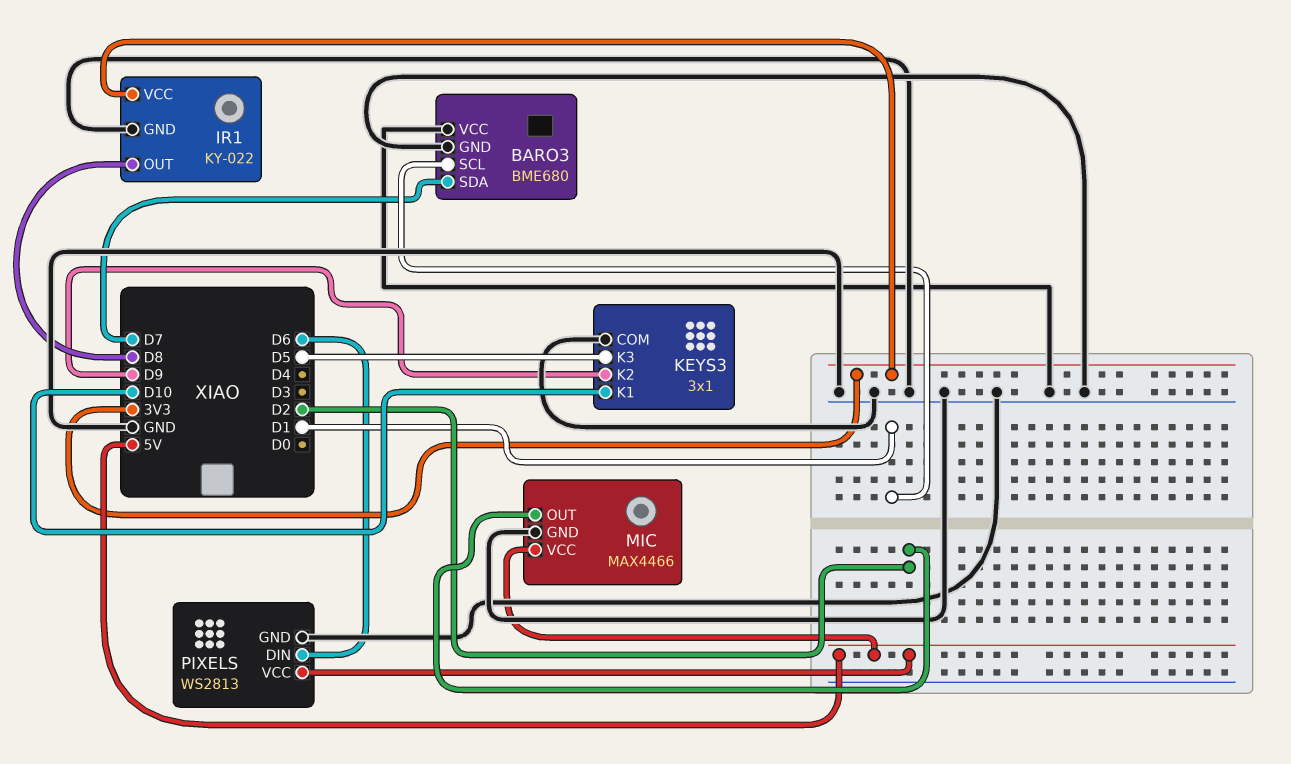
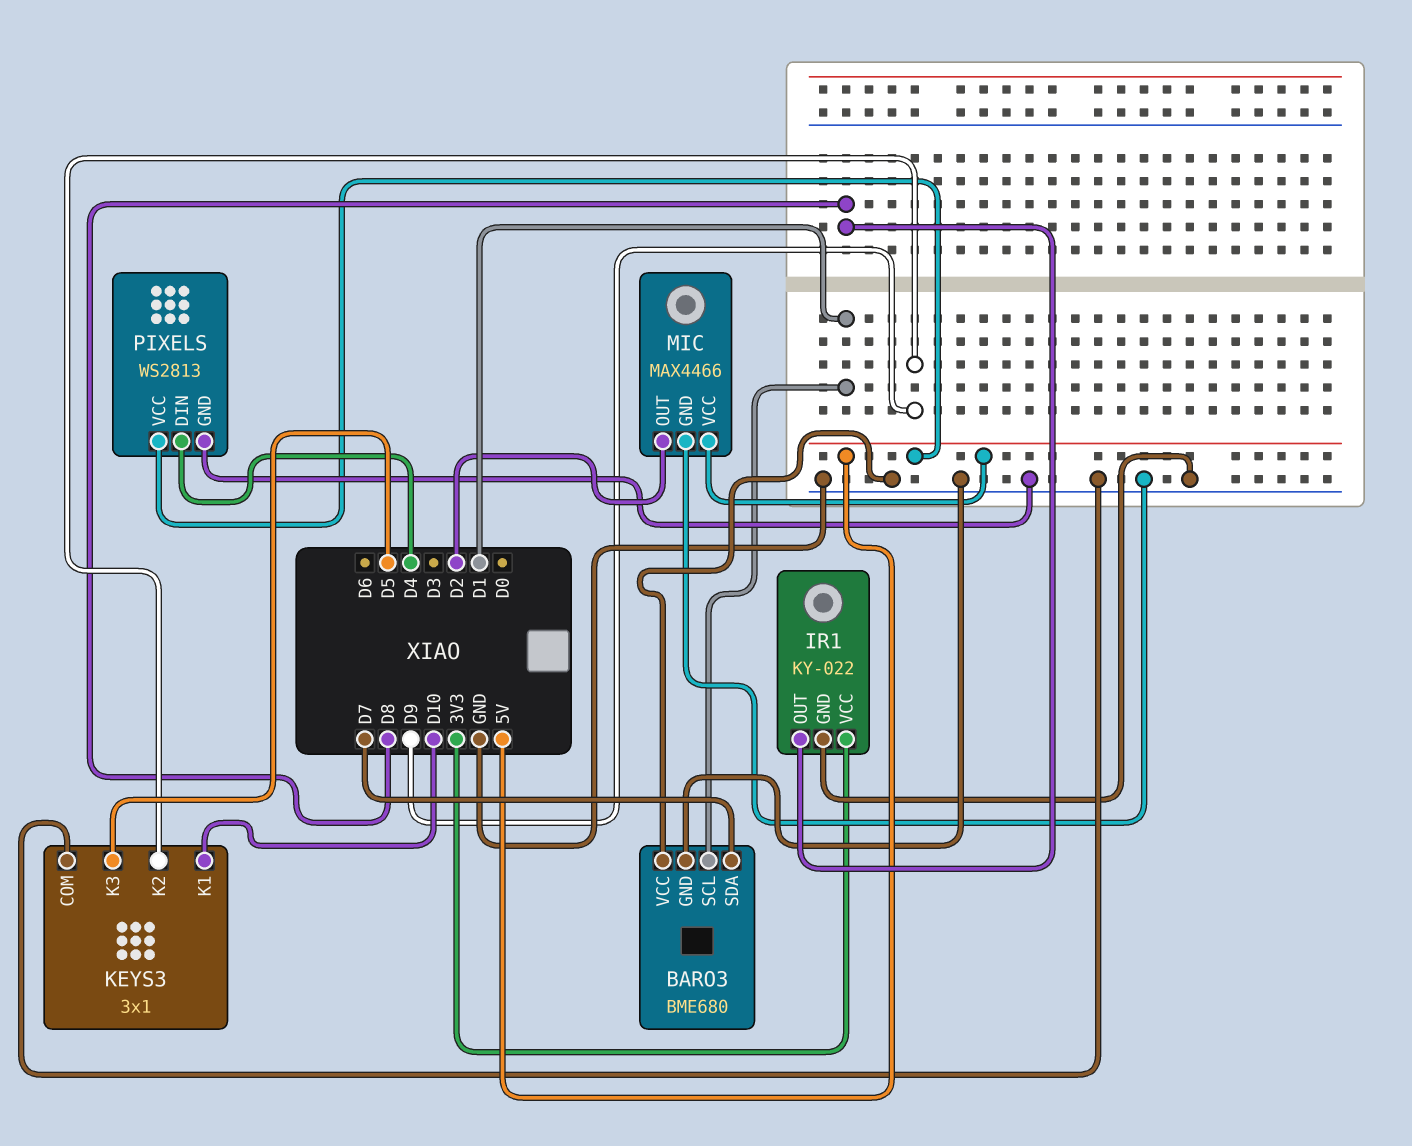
PIXELS pin DIN: D6 -> D4

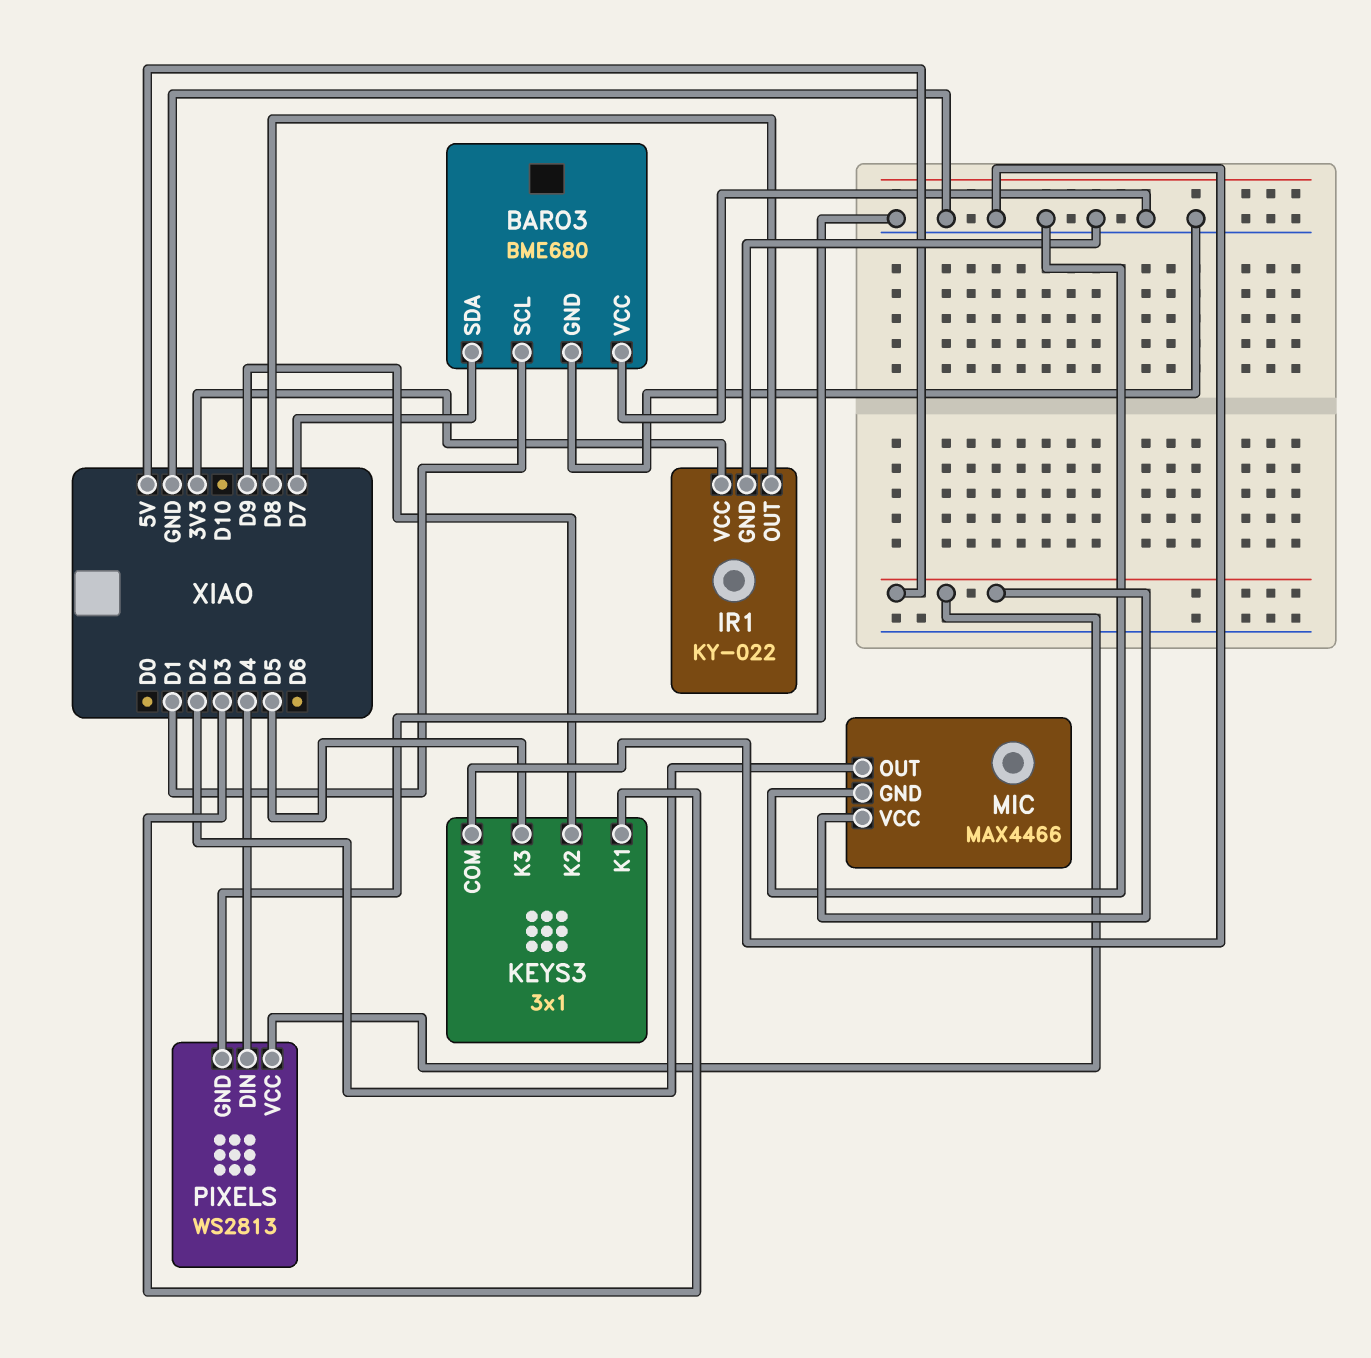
KEYS3 pin K1: D10 -> D3

